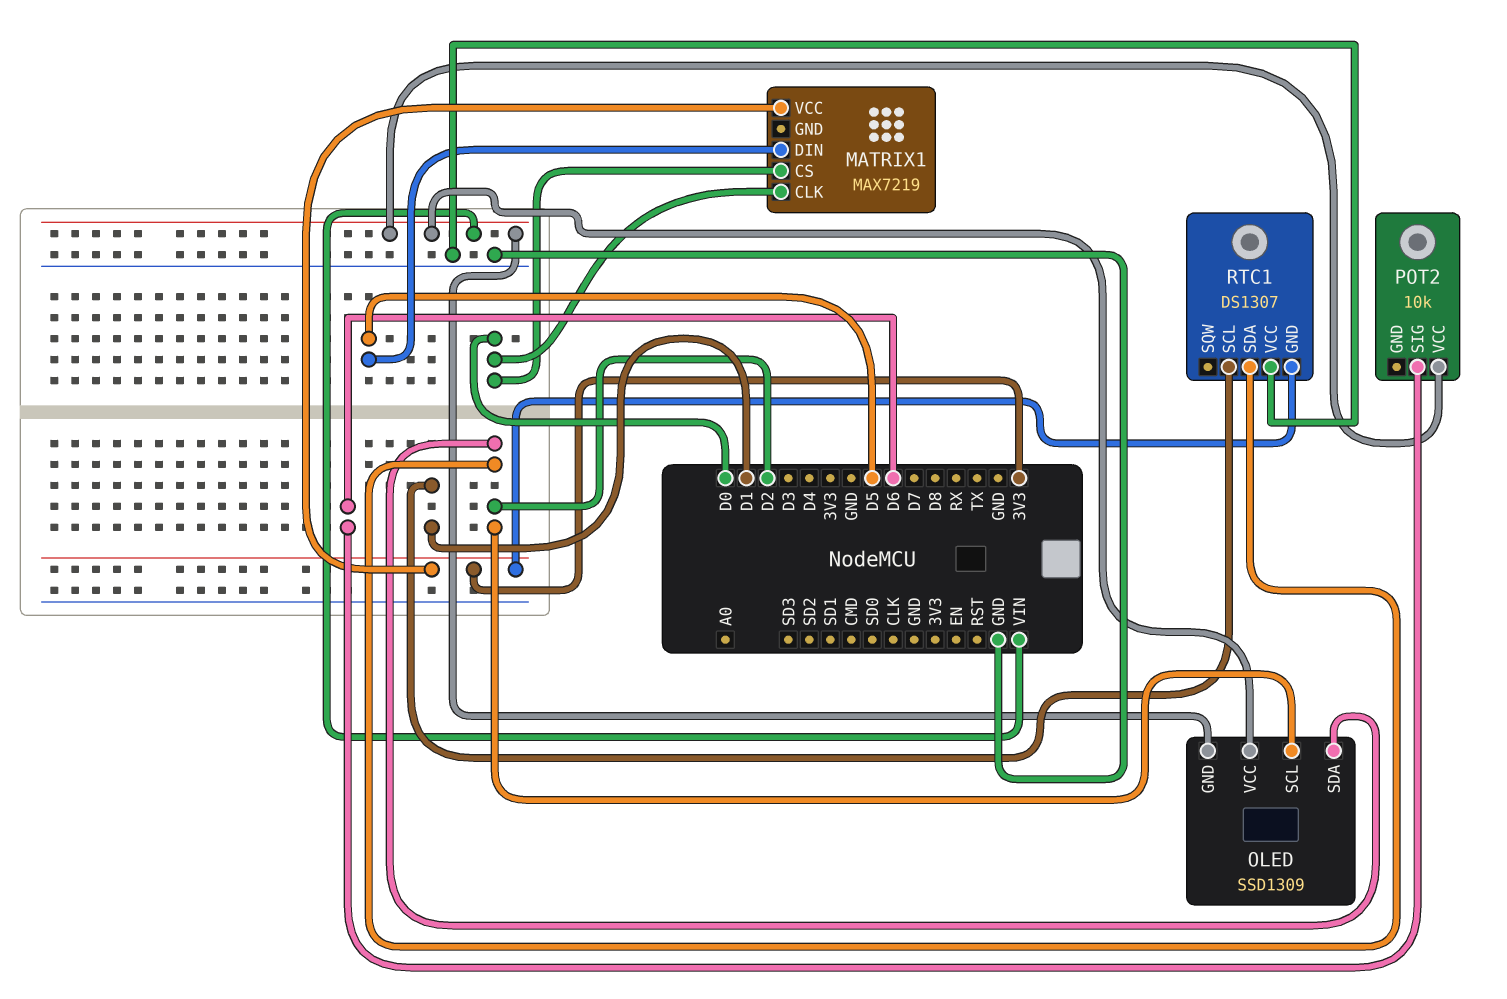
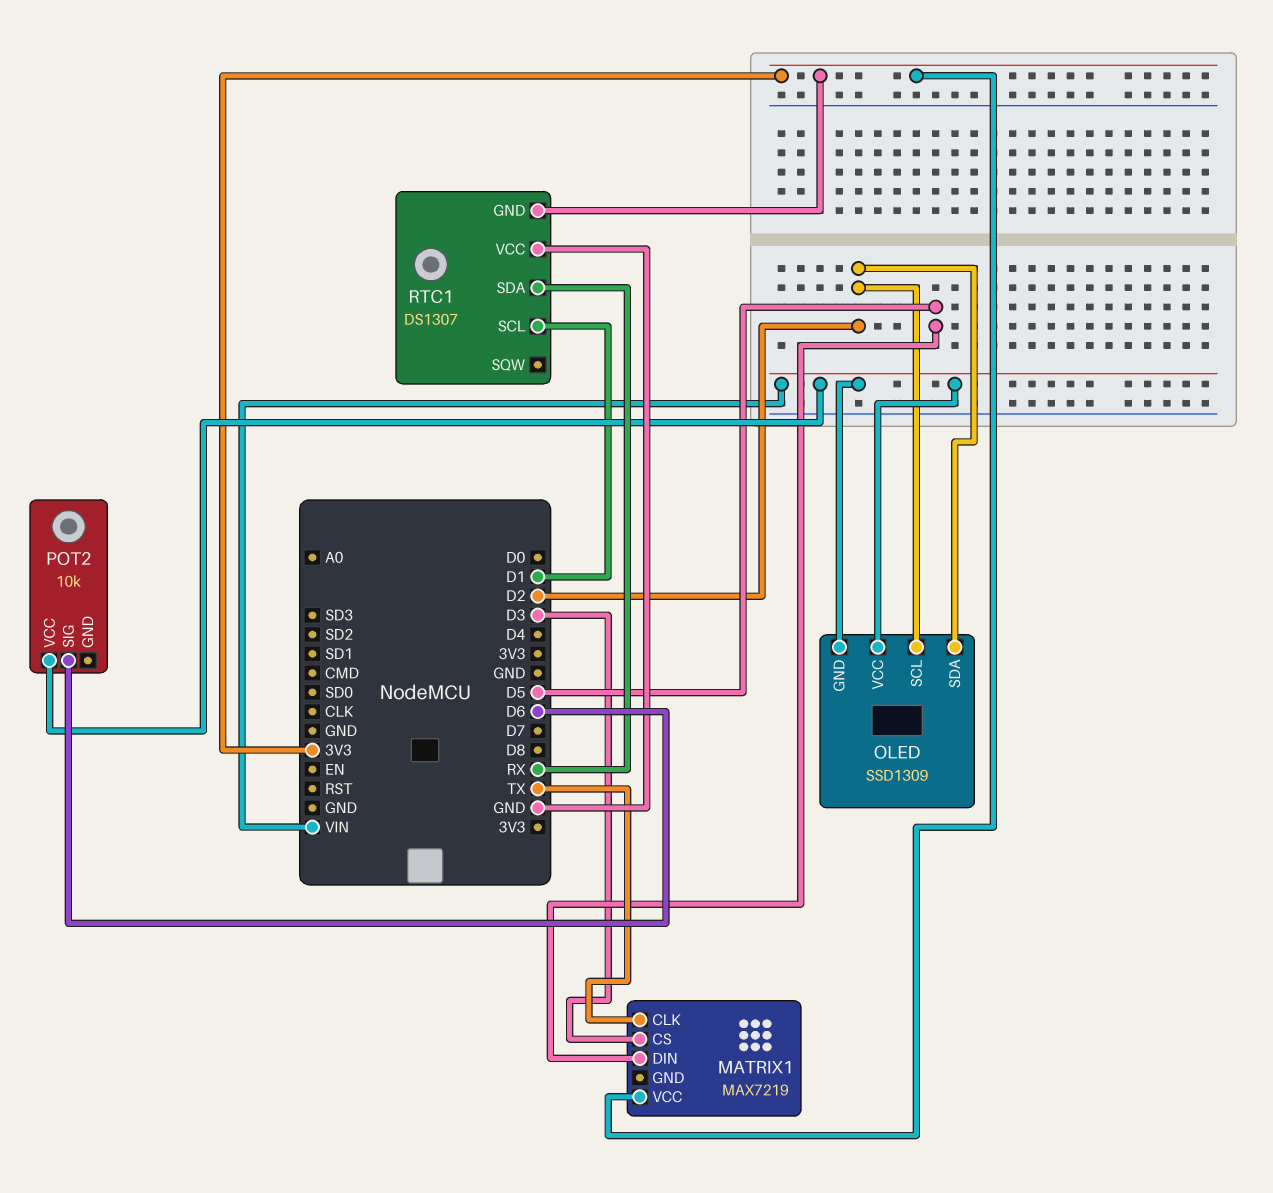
MATRIX1 pin CLK: D0 -> TX
MATRIX1 pin CS: D0 -> D3
RTC1 pin SDA: D2 -> RX

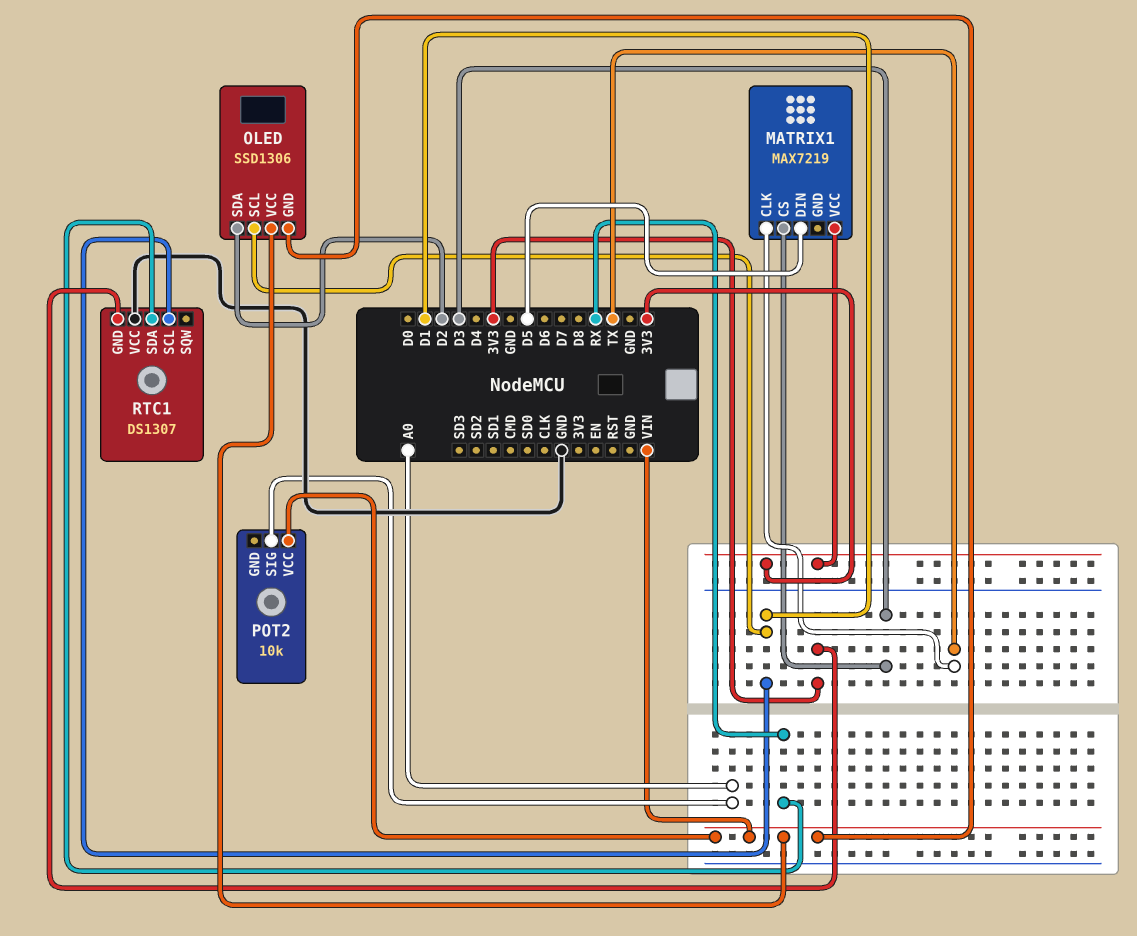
OLED: SSD1309 -> SSD1306
OLED pin SCL: D2 -> D1
POT2 pin SIG: D6 -> A0

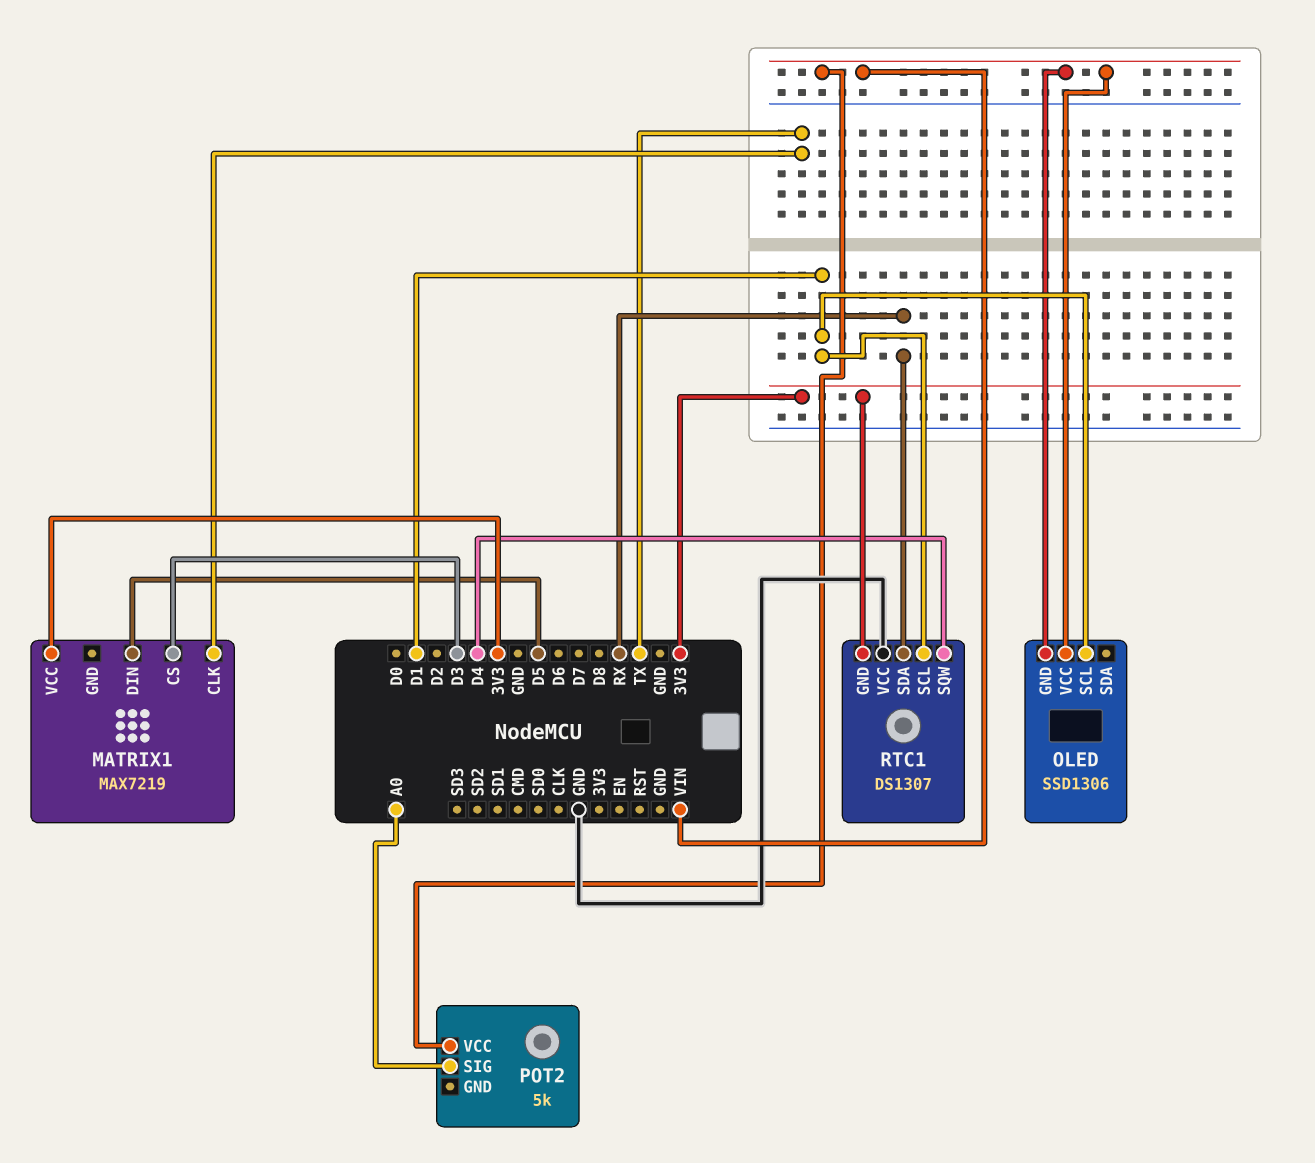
OLED pin SDA: D2 -> none
POT2: 10k -> 5k
RTC1 pin SQW: none -> D4

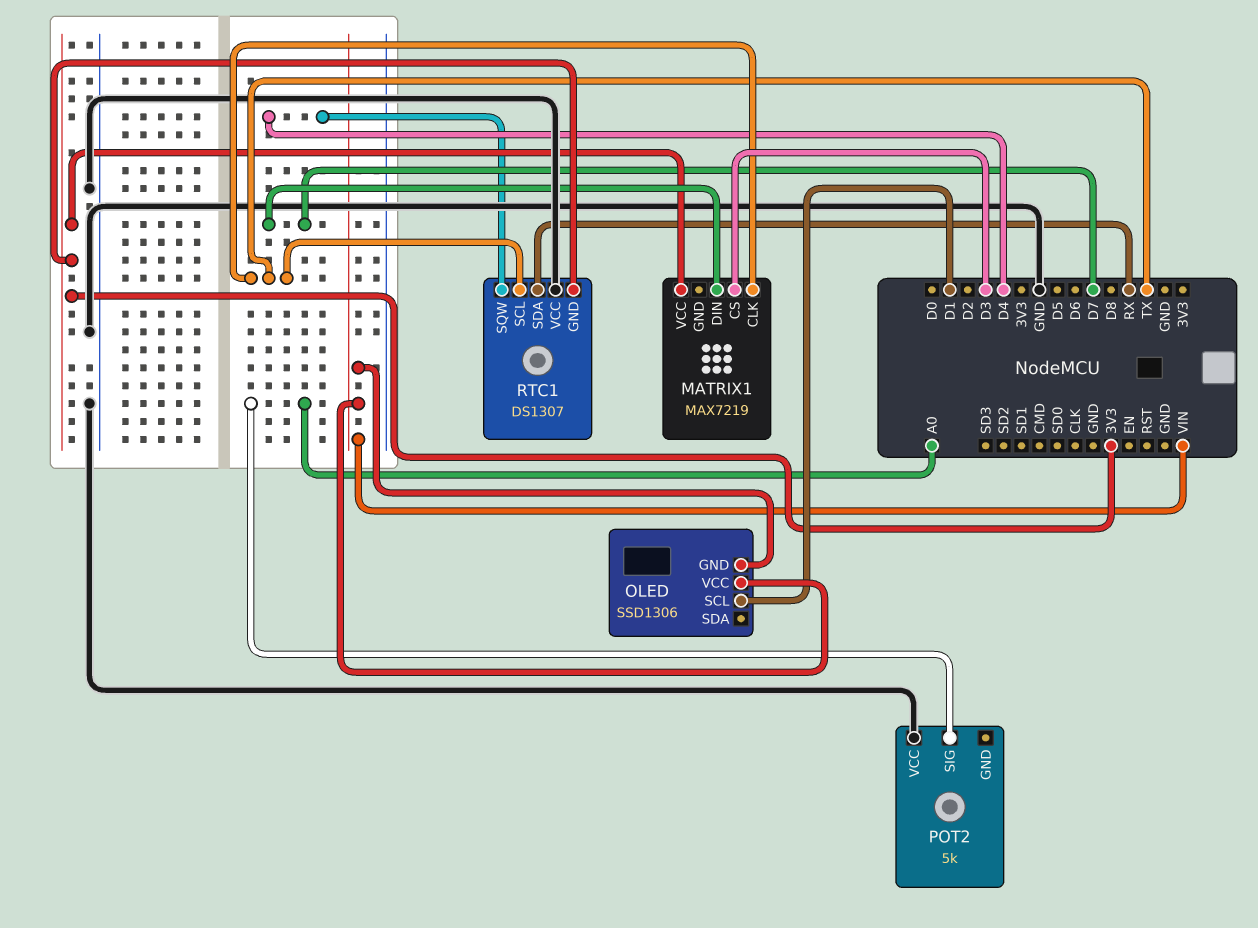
MATRIX1 pin DIN: D5 -> D7
POT2 pin VCC: VIN -> GND
RTC1 pin SCL: D1 -> TX

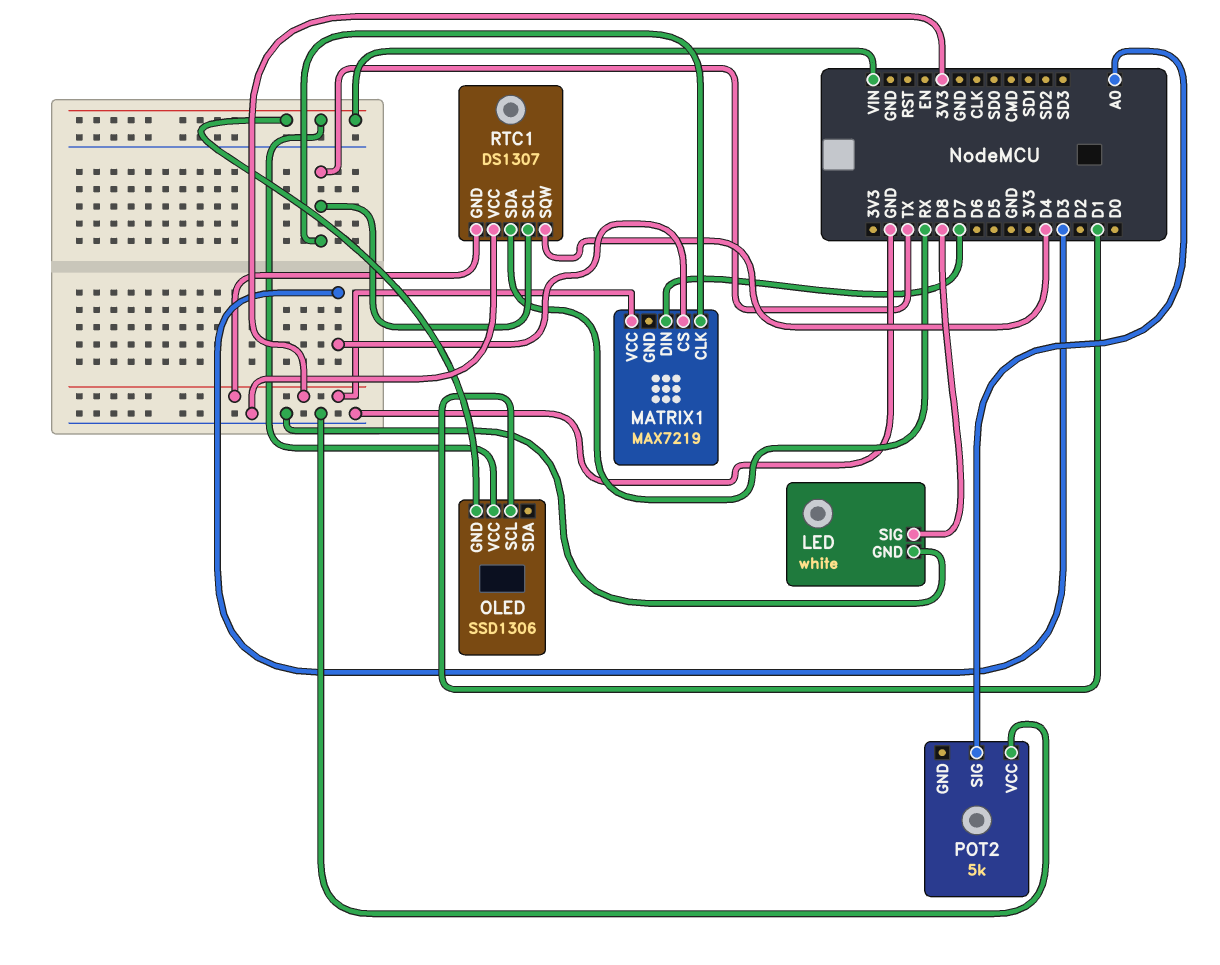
LED: none -> white
LED pin GND: none -> GND
LED pin SIG: none -> D8

